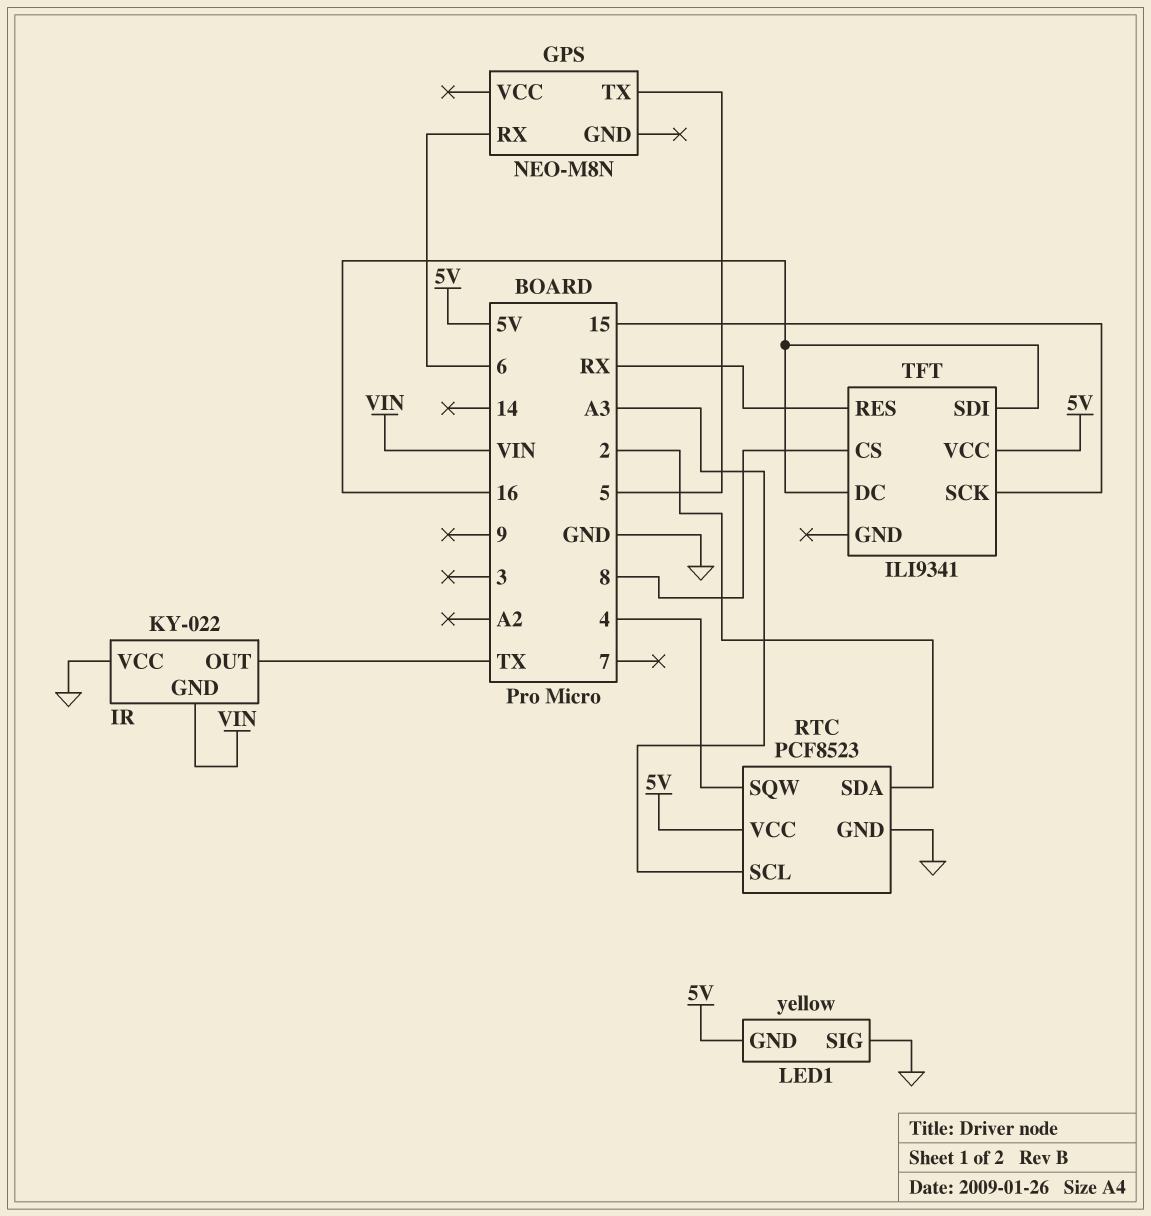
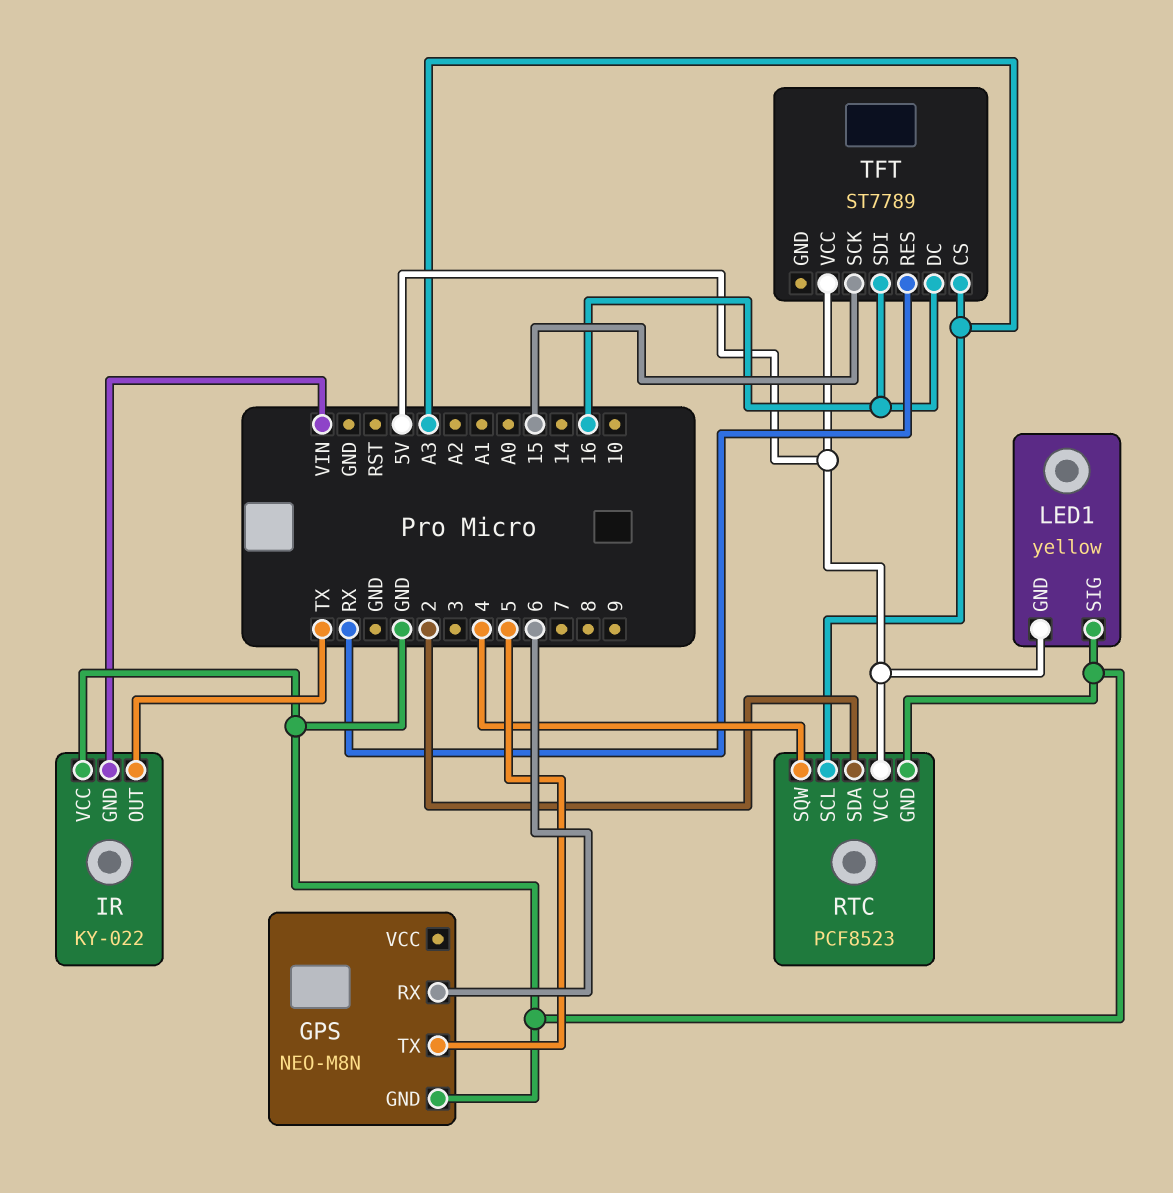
GPS pin GND: none -> GND
TFT: ILI9341 -> ST7789
TFT pin CS: 8 -> A3

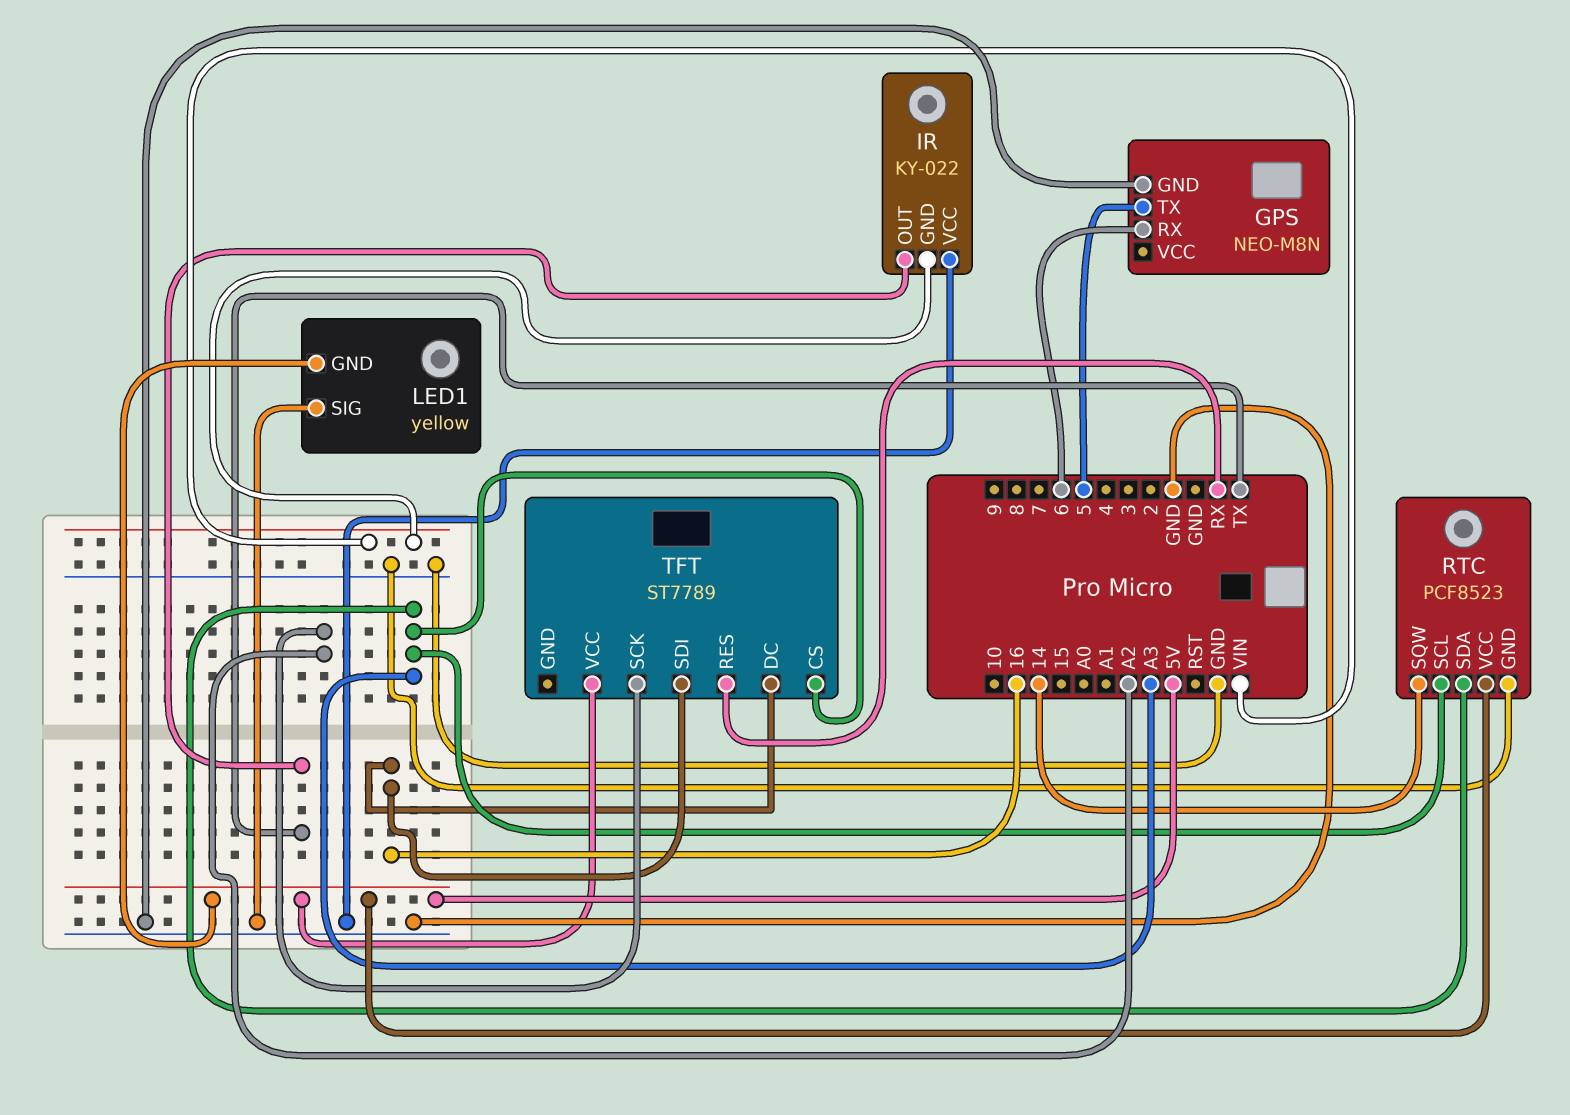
RTC pin SDA: 2 -> A3
RTC pin SQW: 4 -> 14
TFT pin SCK: 15 -> A2

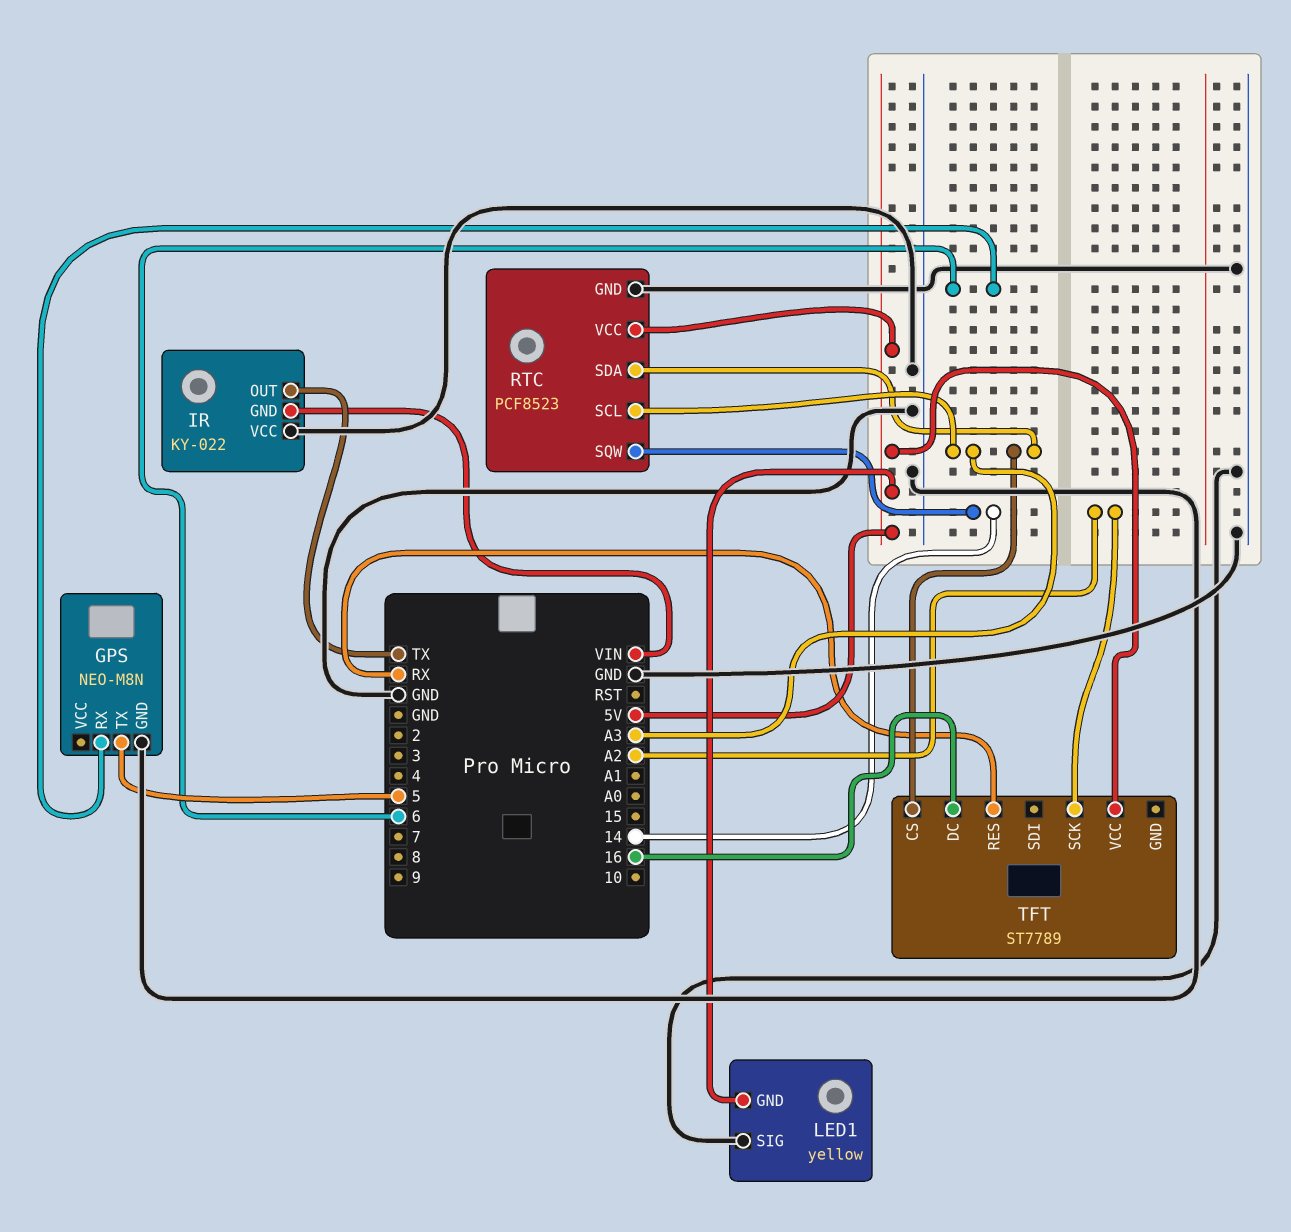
TFT pin SDI: 16 -> none

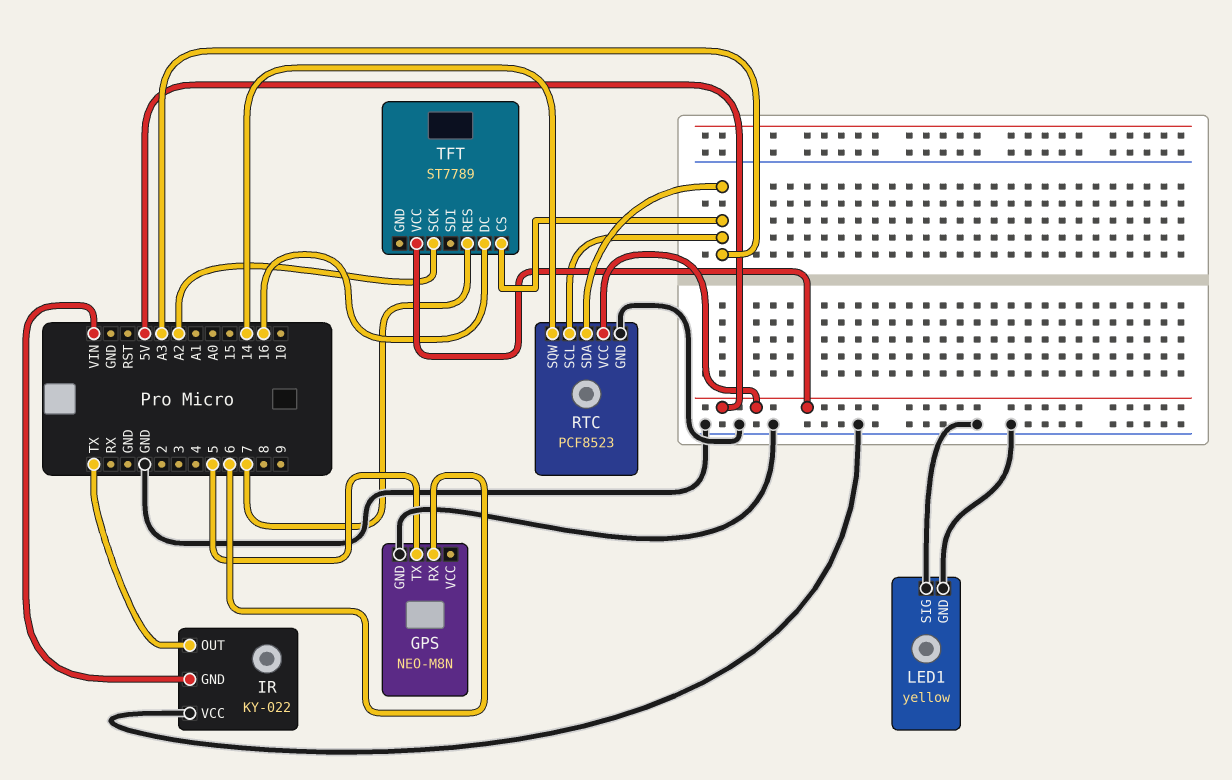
LED1 pin GND: 5V -> GND
TFT pin RES: RX -> 7

